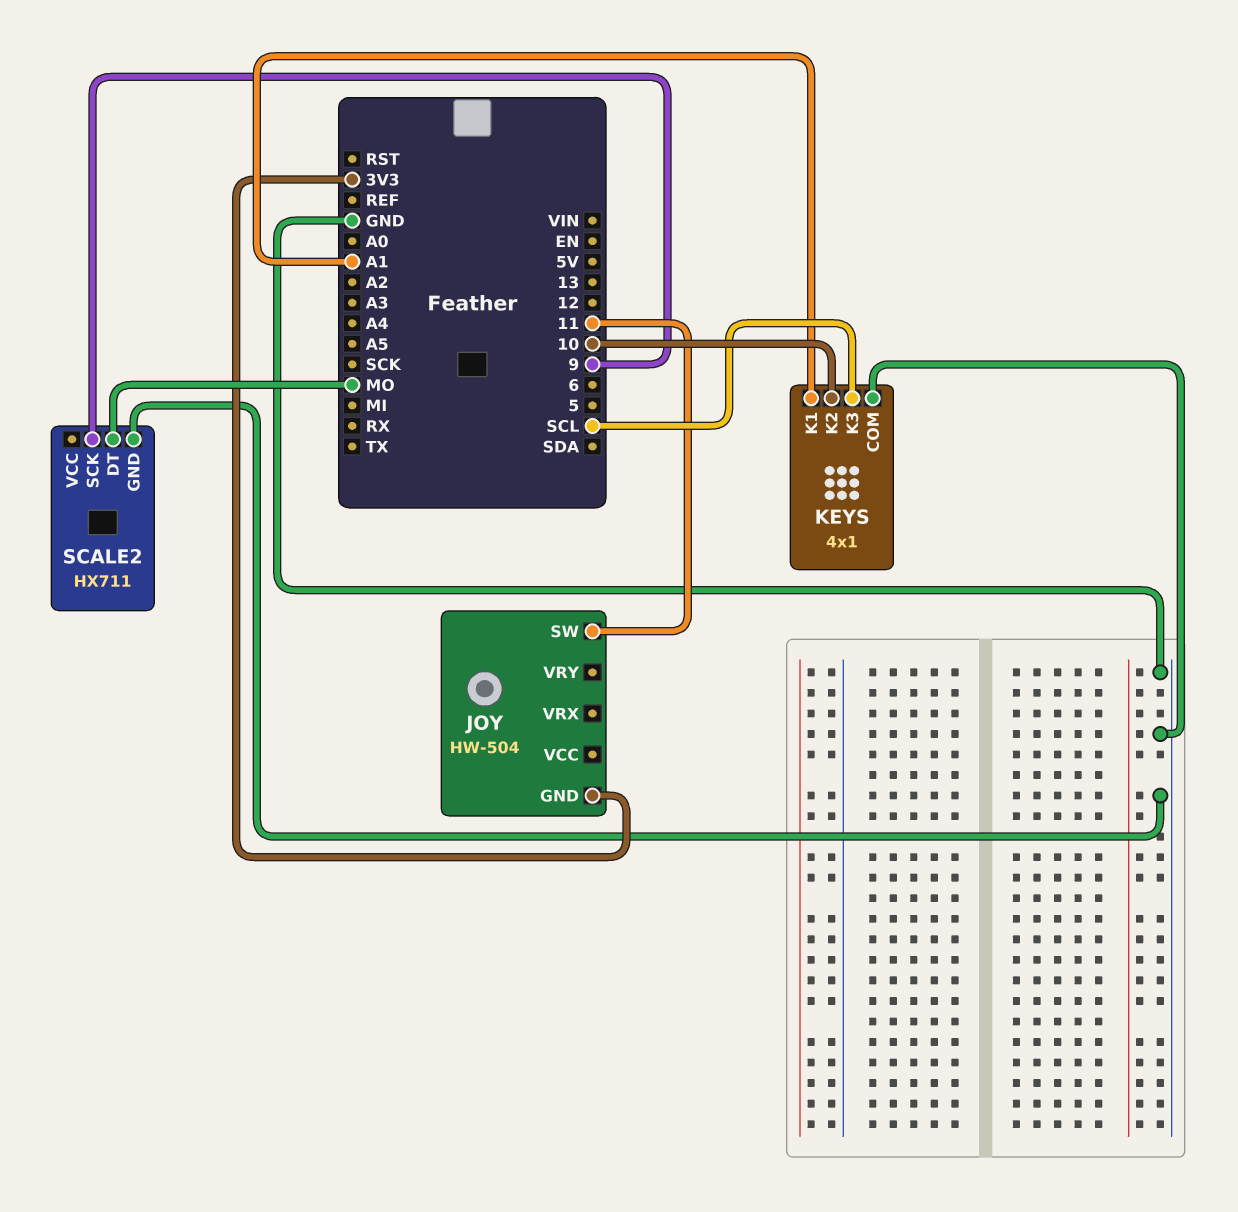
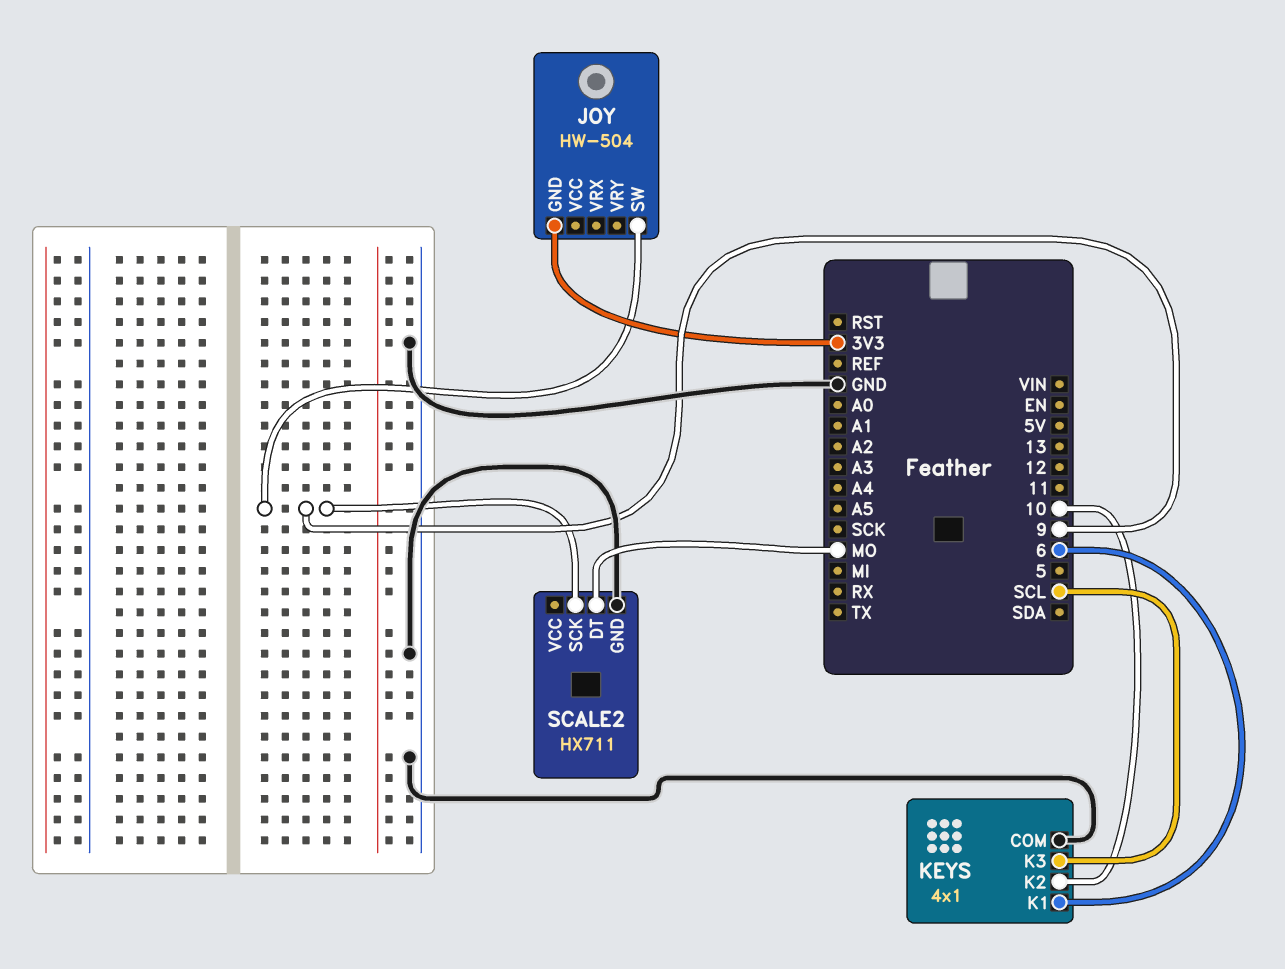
JOY pin SW: 11 -> 9
KEYS pin K1: A1 -> 6

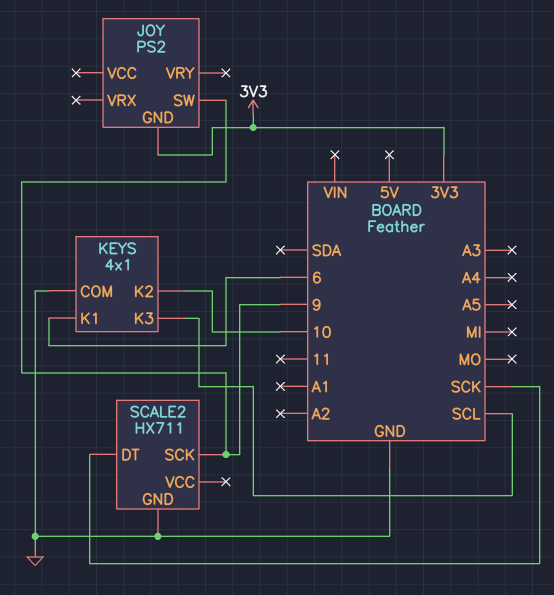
JOY: HW-504 -> PS2
SCALE2 pin DT: MO -> SCK

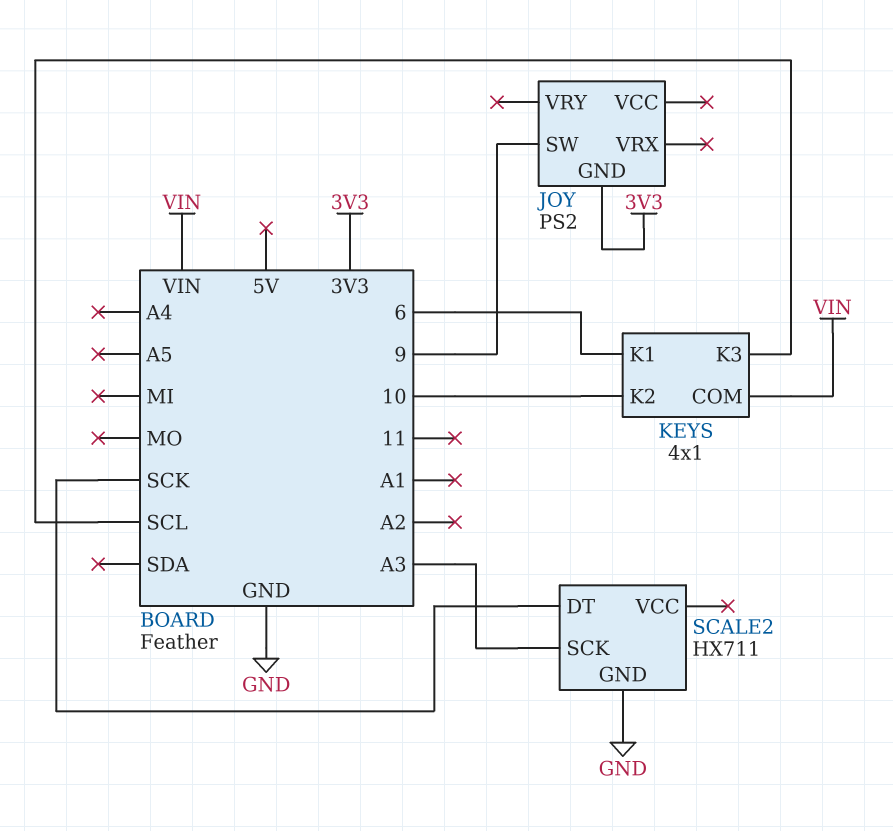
KEYS pin COM: GND -> VIN
SCALE2 pin SCK: 9 -> A3

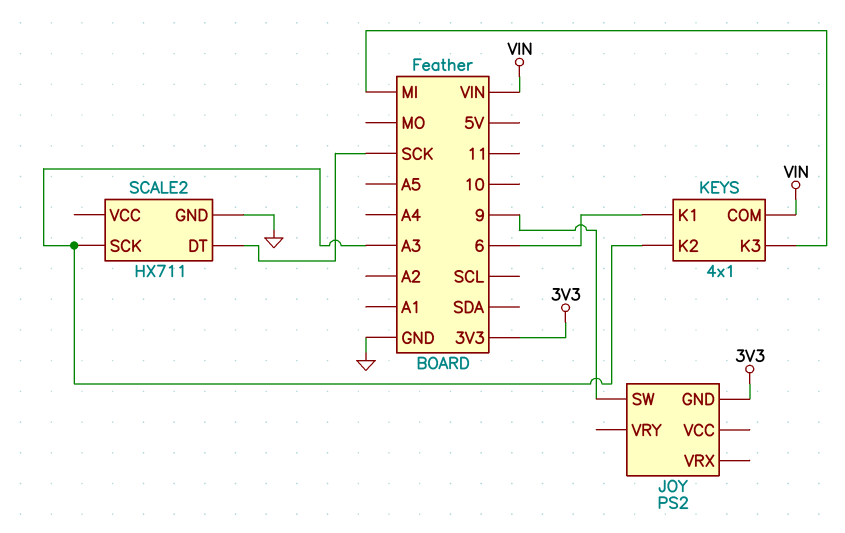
KEYS pin K2: 10 -> A3
KEYS pin K3: SCL -> MI

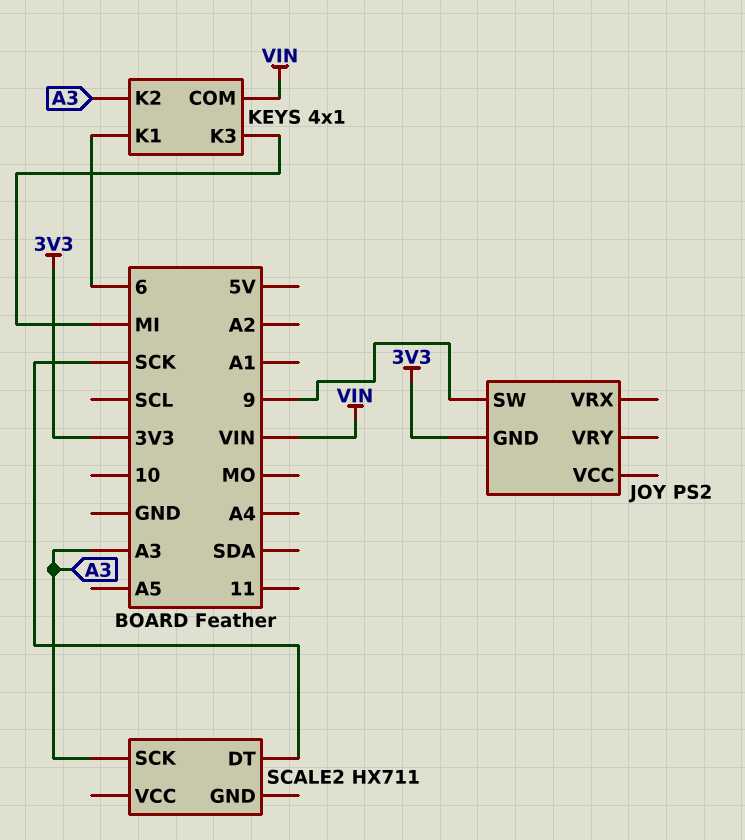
SCALE2 pin GND: GND -> none

